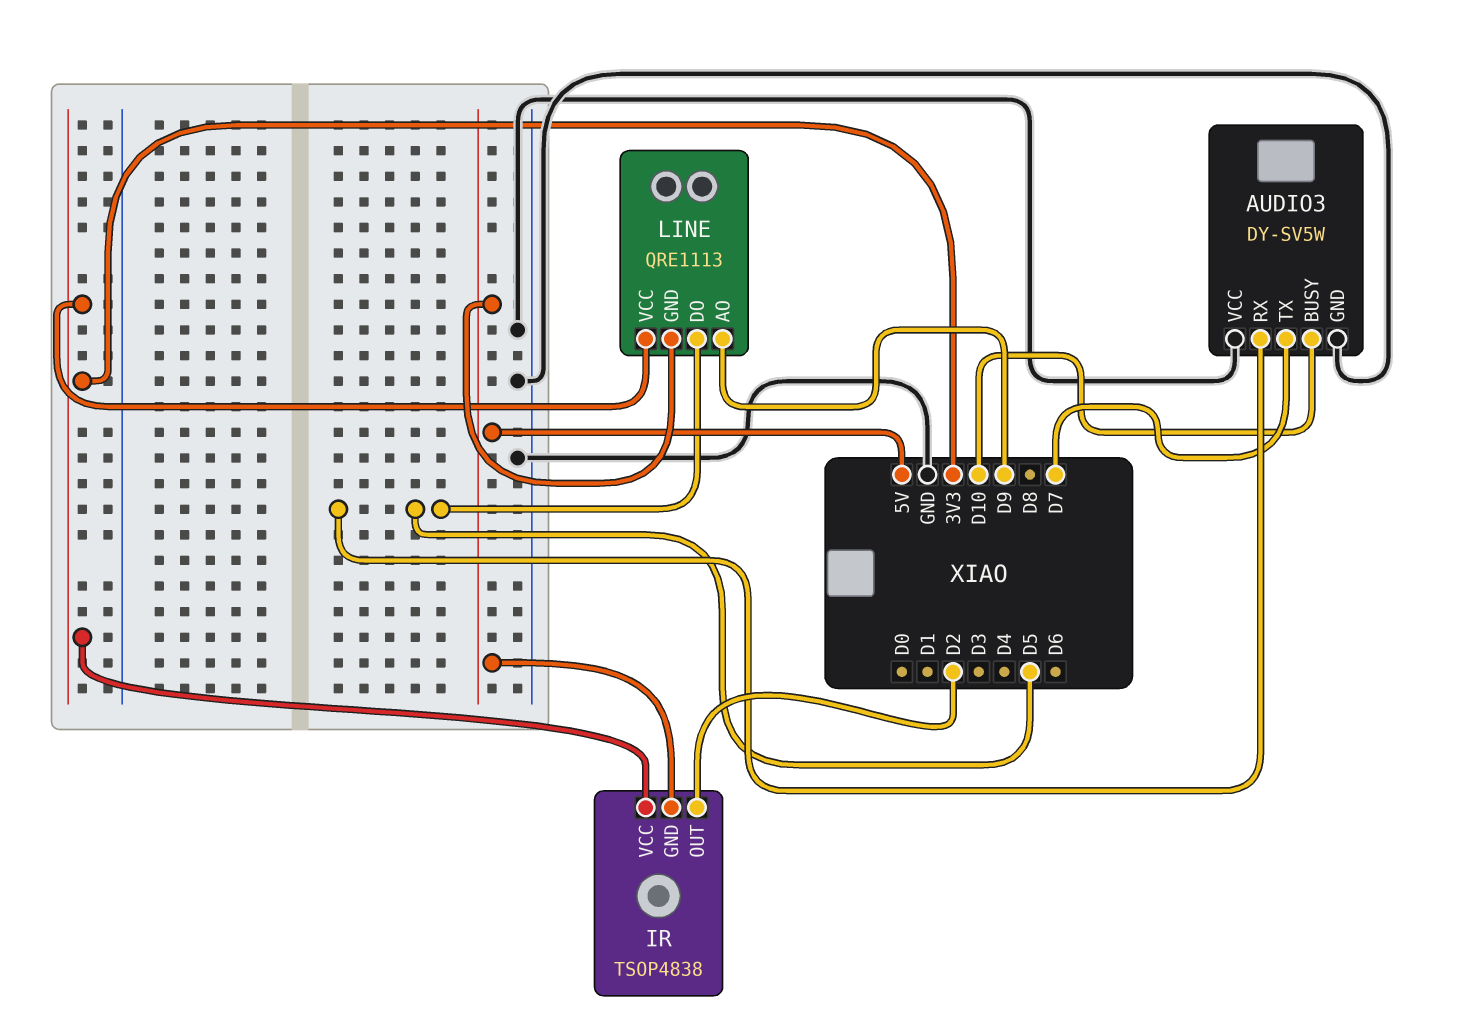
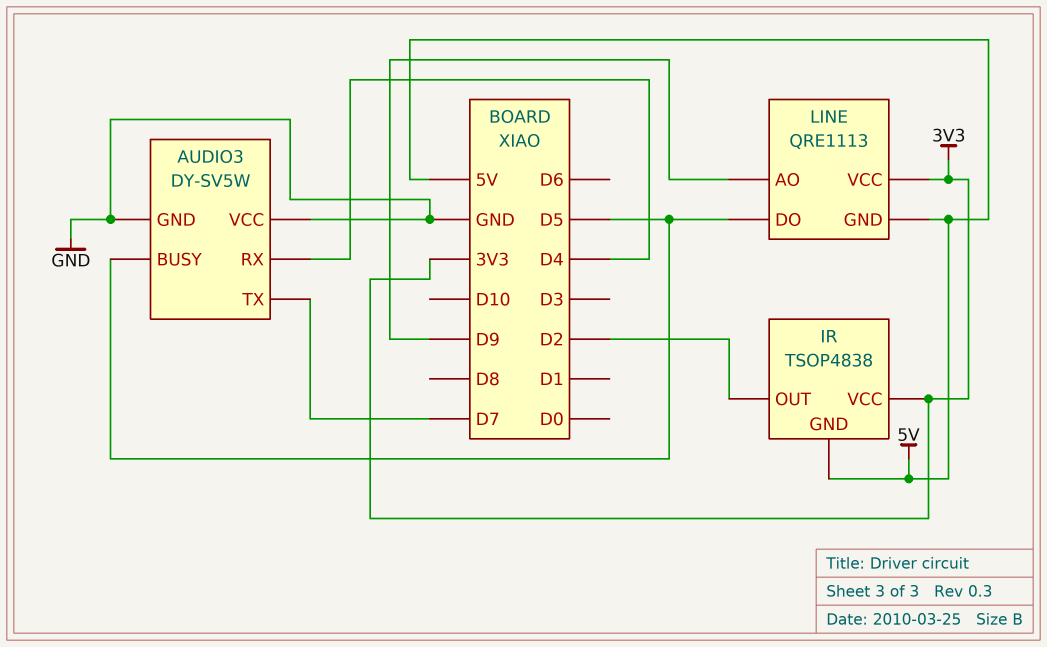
AUDIO3 pin BUSY: D10 -> D5
AUDIO3 pin RX: D5 -> D4

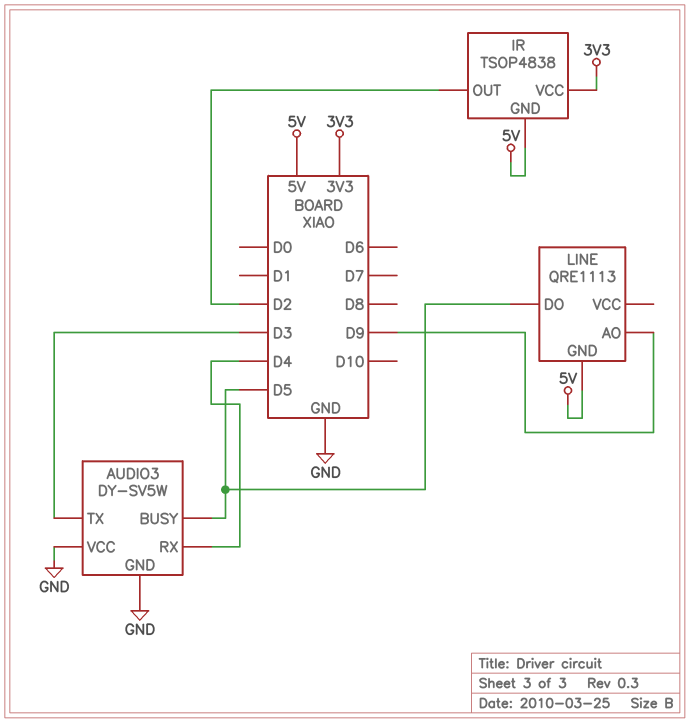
AUDIO3 pin TX: D7 -> D3
LINE pin VCC: 3V3 -> none

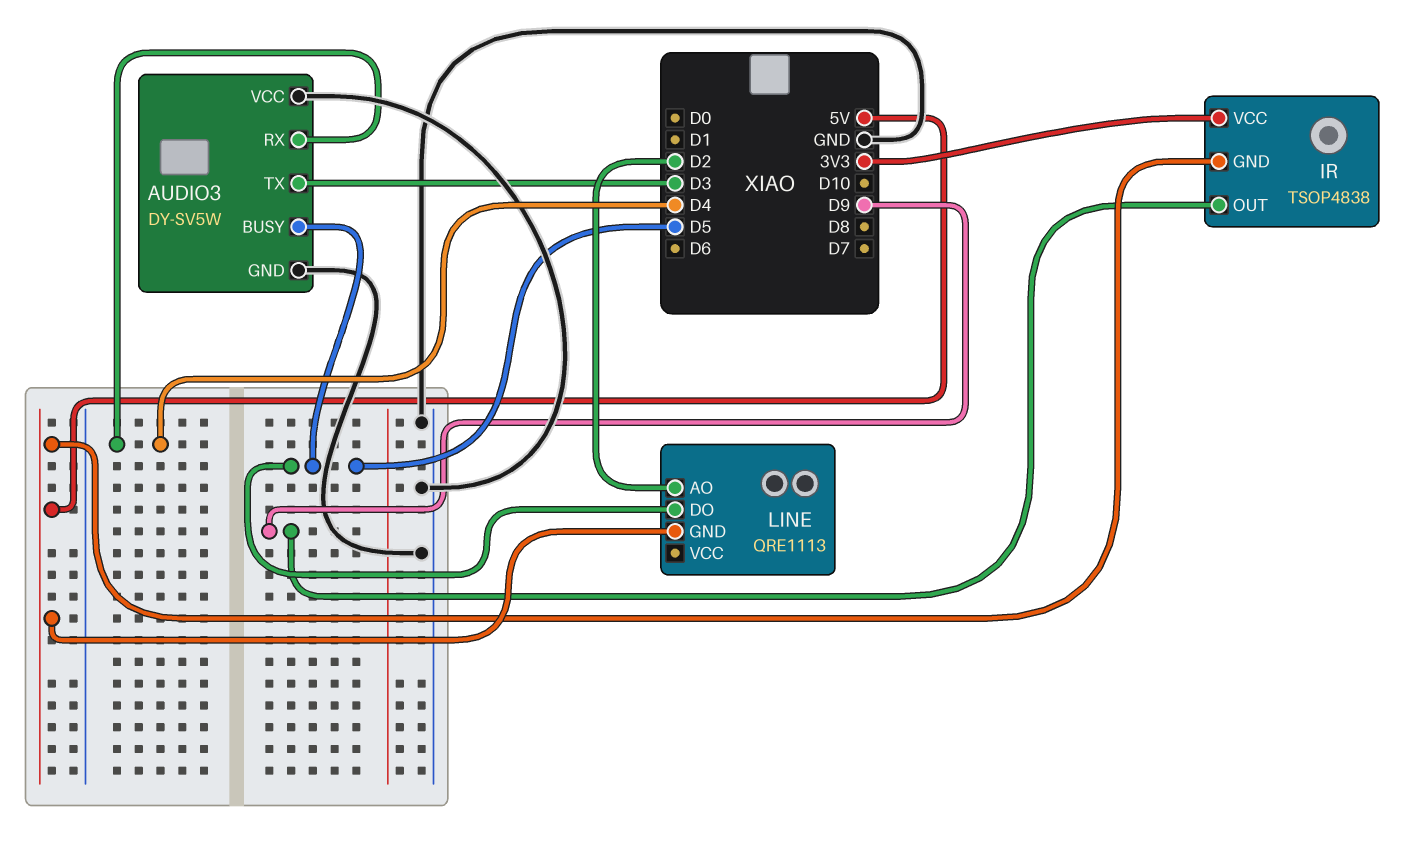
IR pin OUT: D2 -> D9
LINE pin AO: D9 -> D2

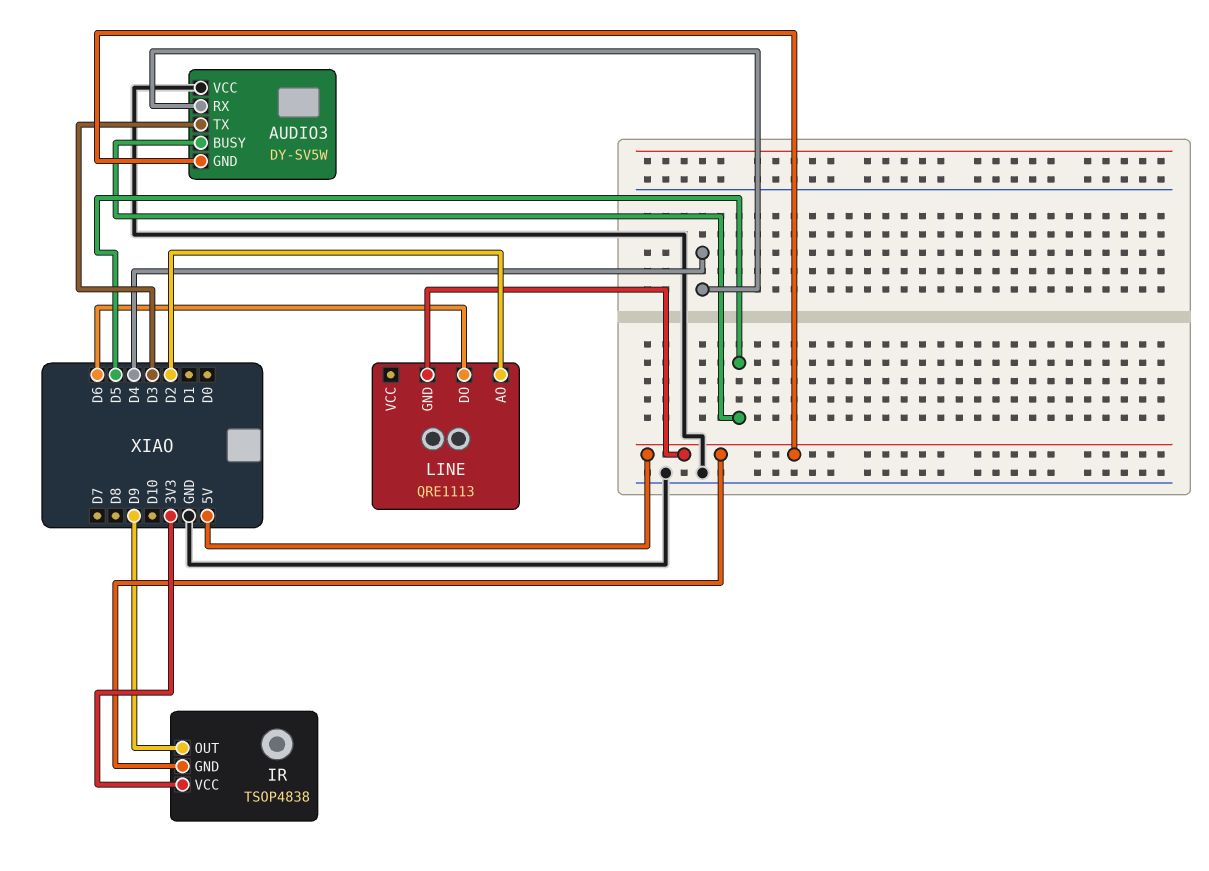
AUDIO3 pin GND: GND -> 5V
LINE pin DO: D5 -> D6

